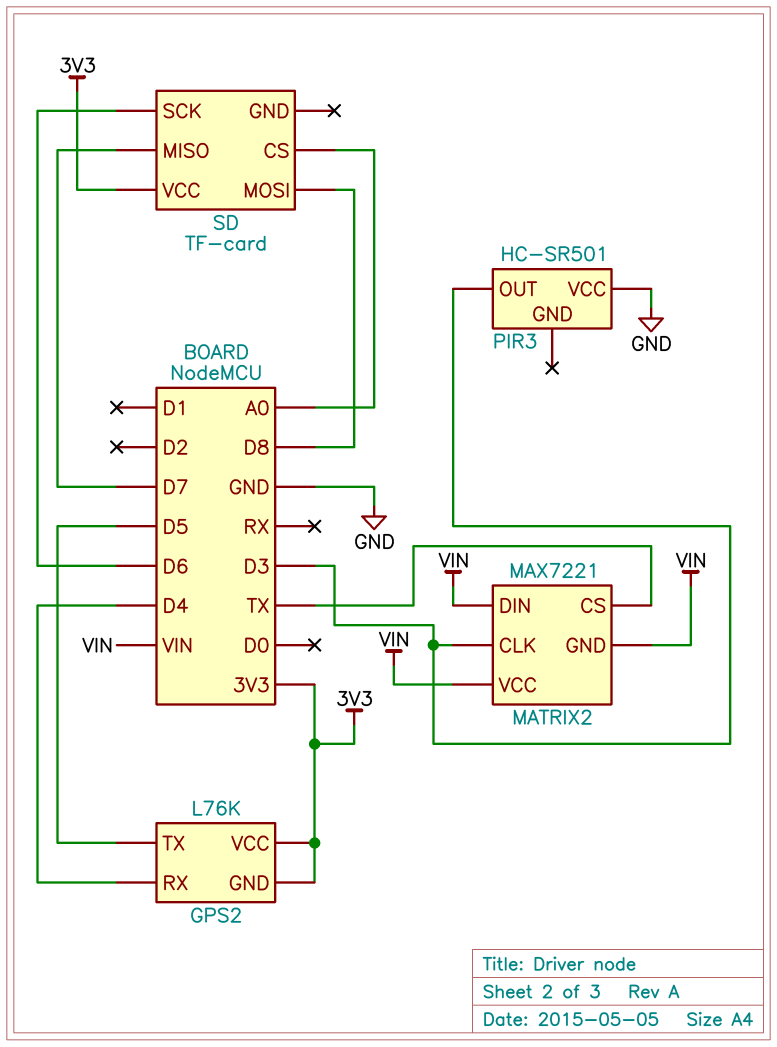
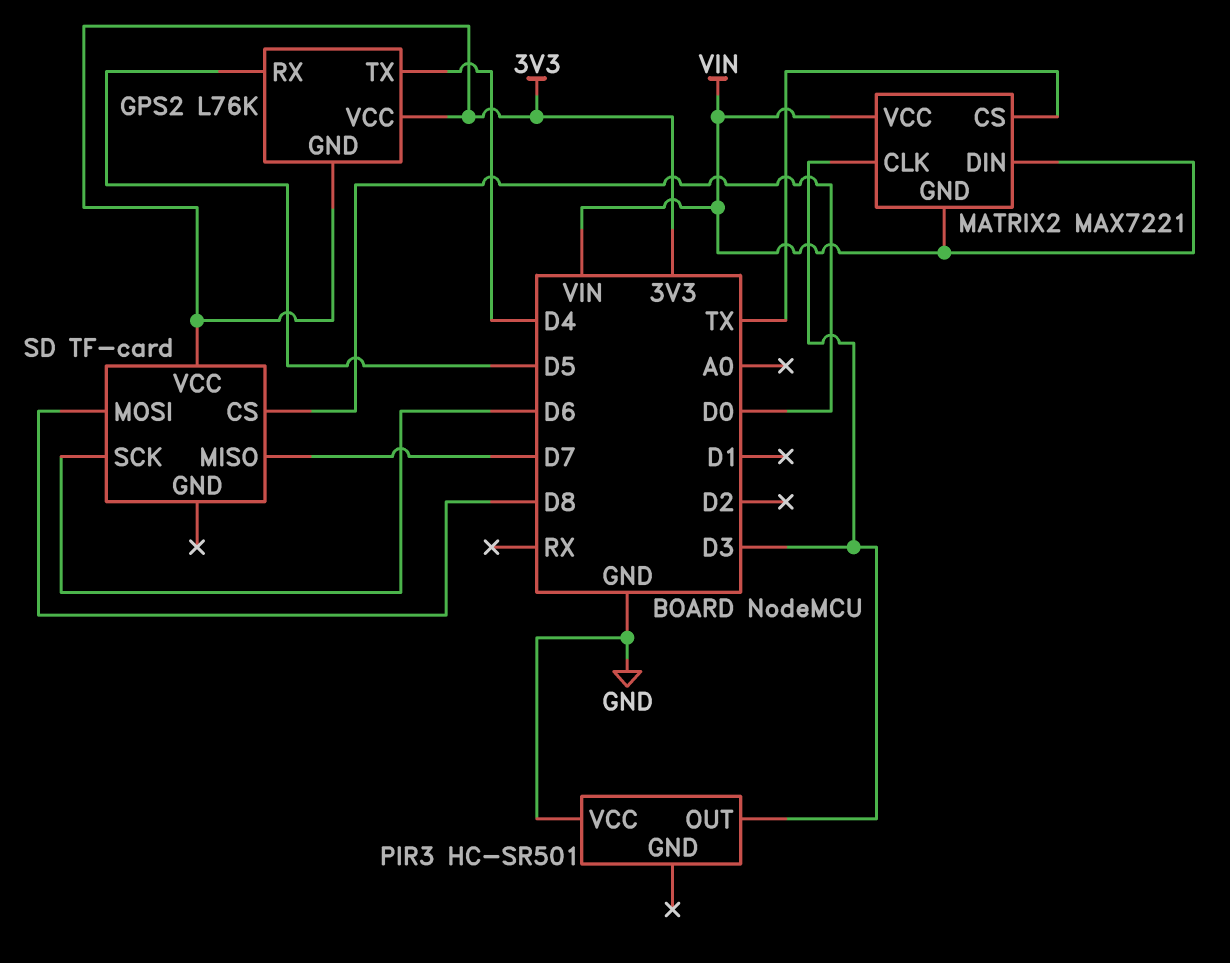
GPS2 pin RX: D4 -> D5
GPS2 pin TX: D5 -> D4
SD pin CS: A0 -> D0

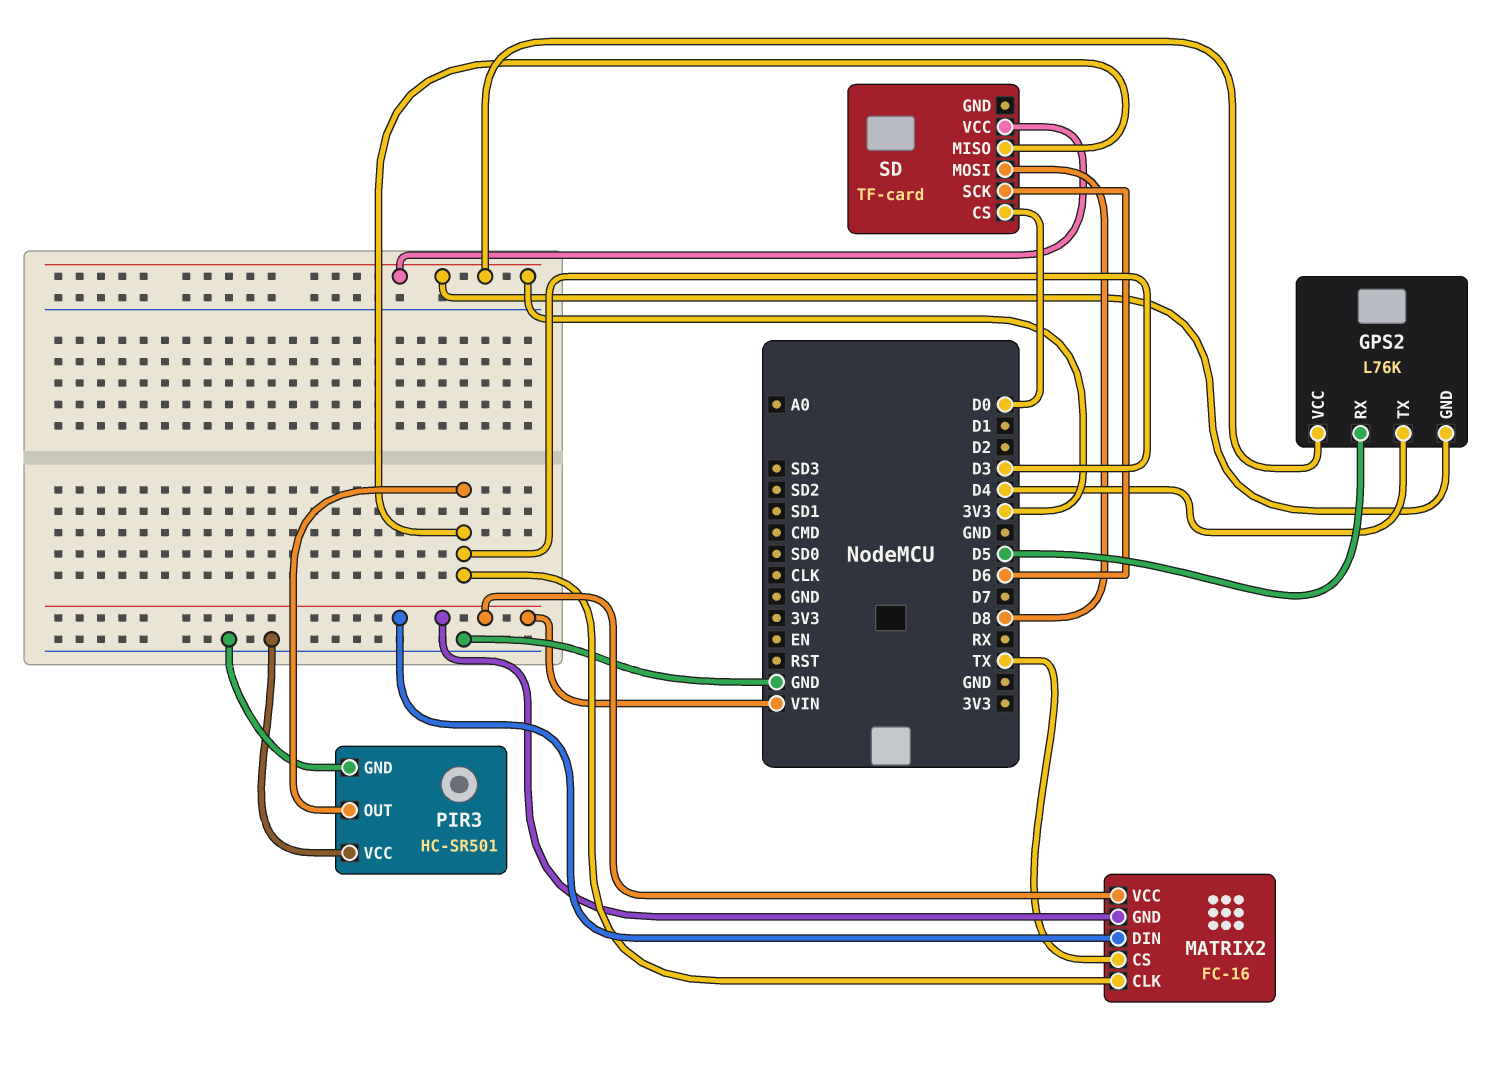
MATRIX2: MAX7221 -> FC-16
PIR3 pin GND: none -> GND
SD pin MISO: D7 -> D3

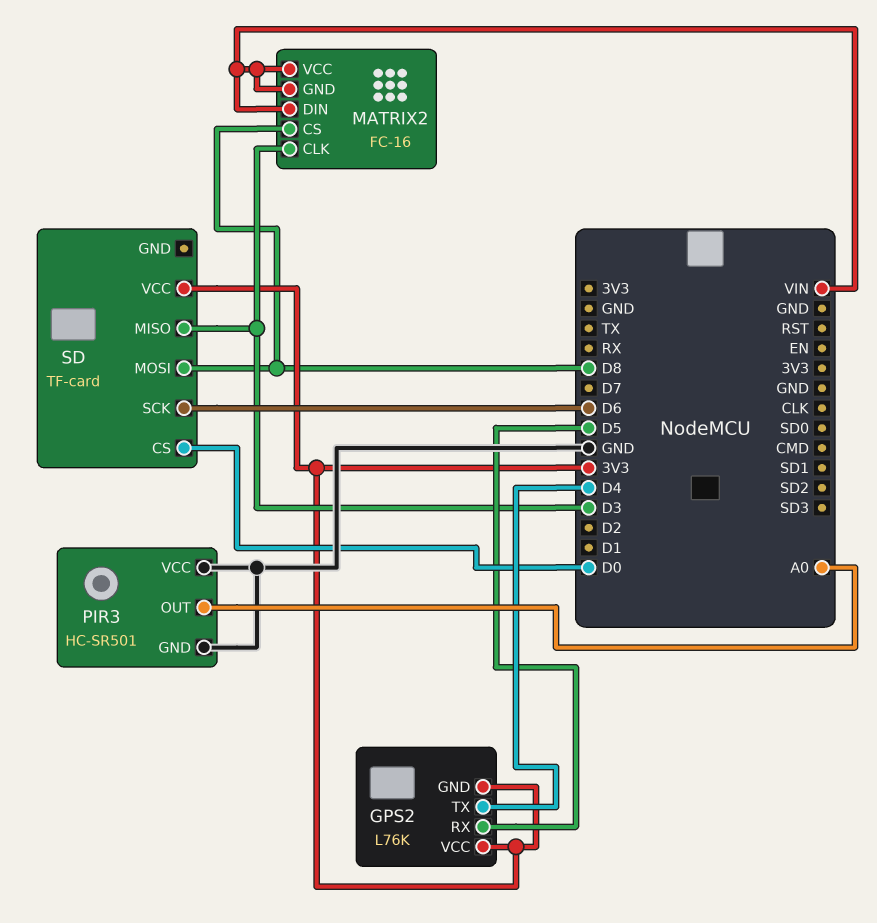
MATRIX2 pin CS: TX -> D8
PIR3 pin OUT: D3 -> A0

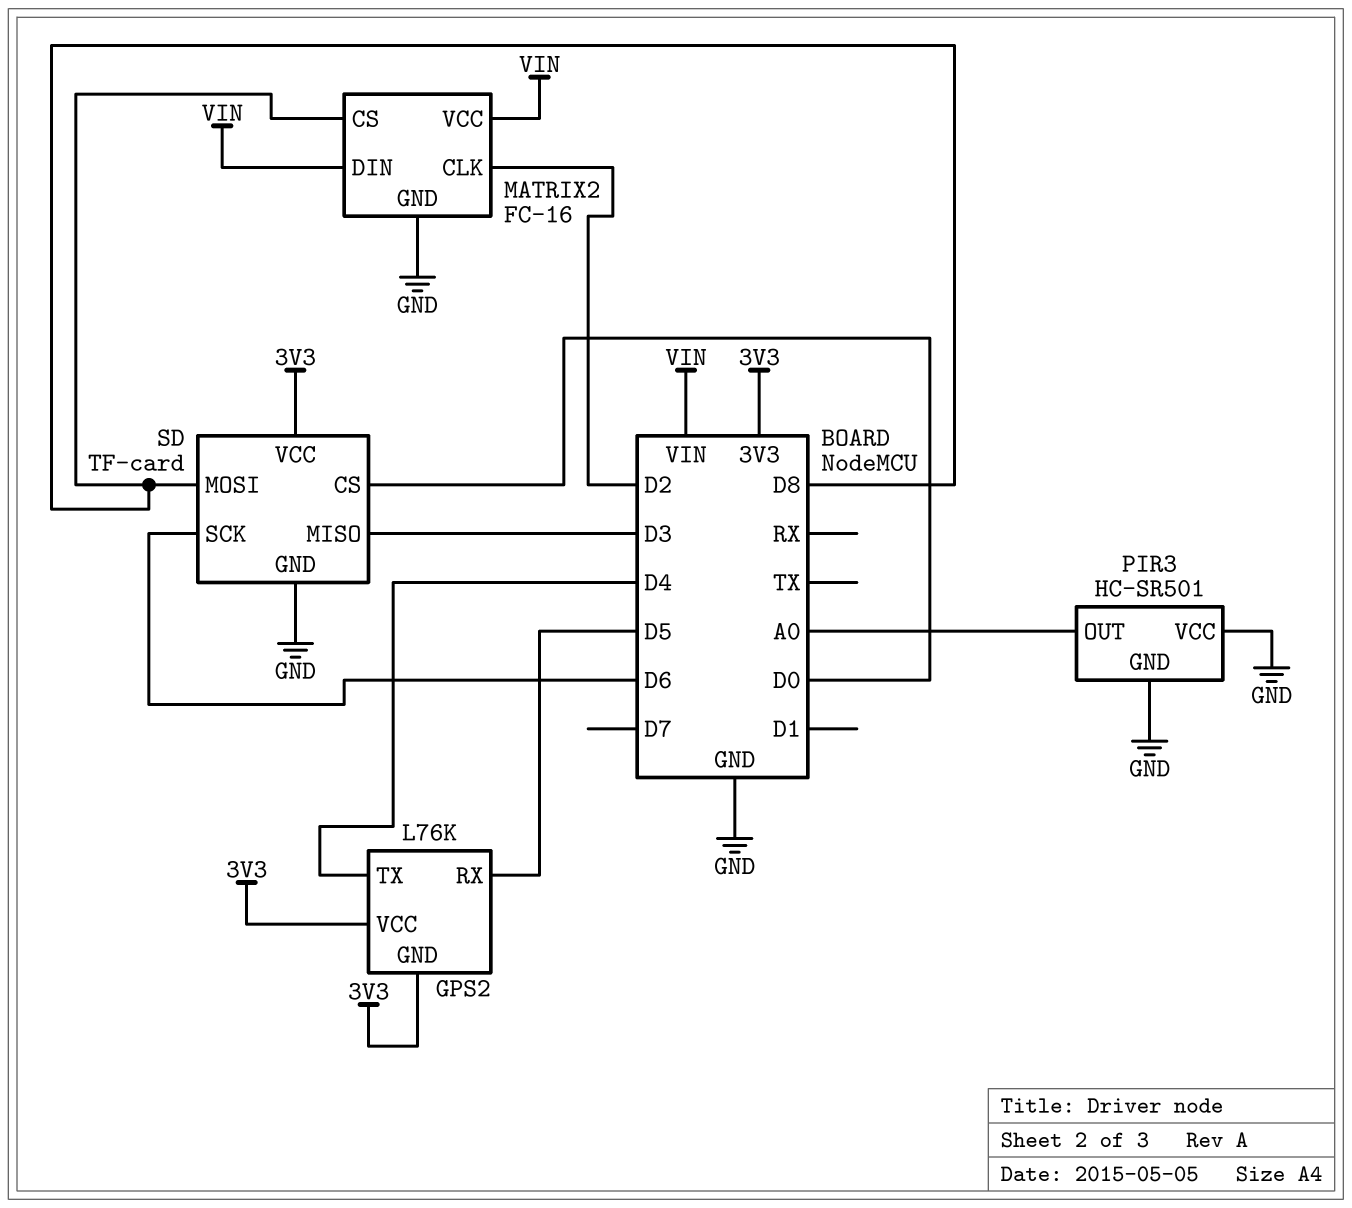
MATRIX2 pin CLK: D3 -> D2
MATRIX2 pin GND: VIN -> GND
SD pin GND: none -> GND

